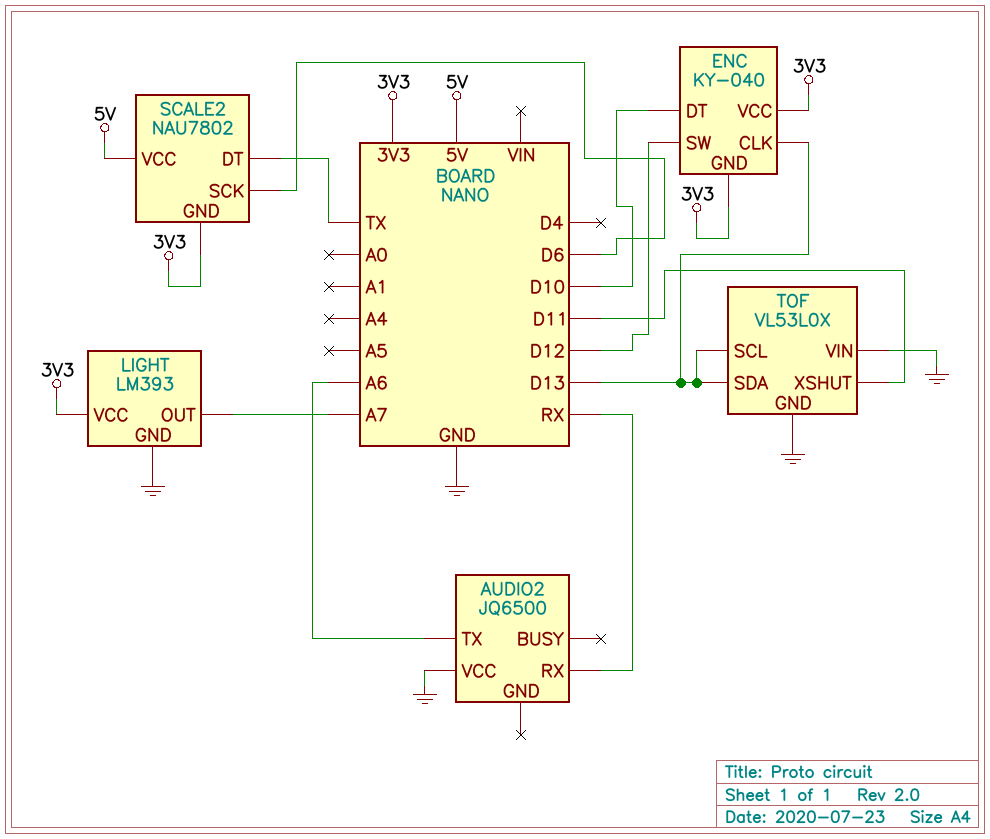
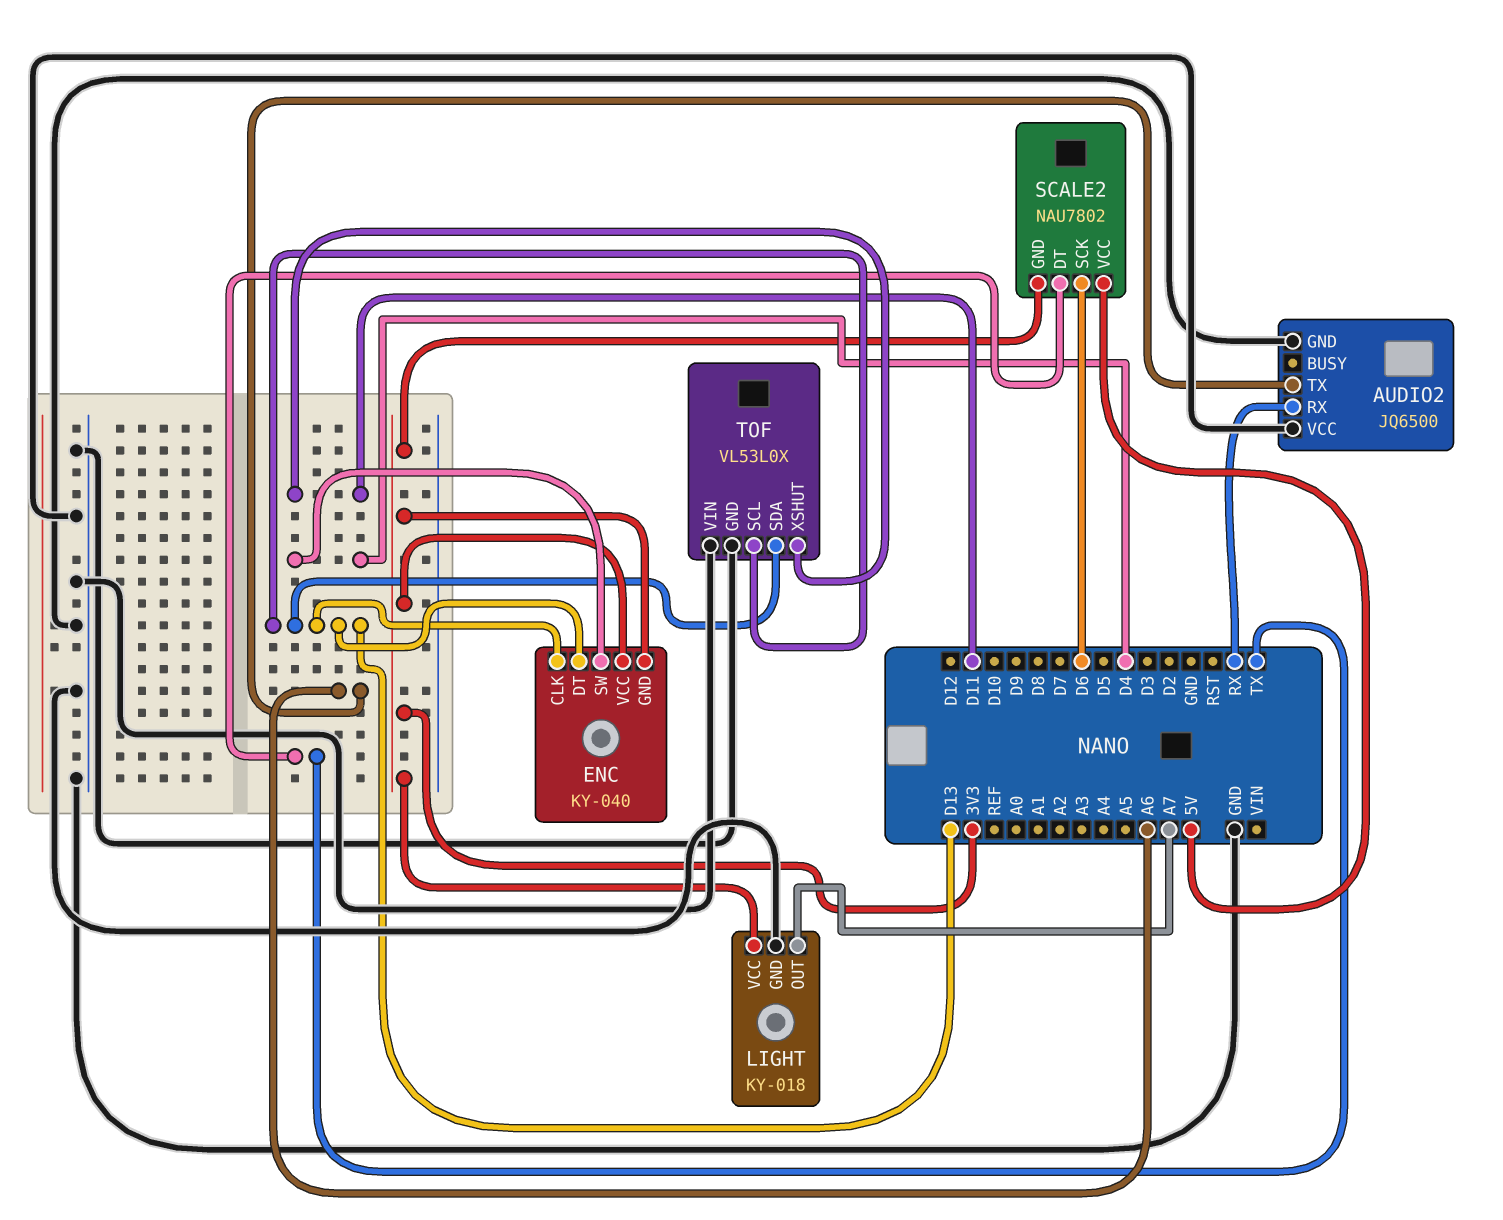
AUDIO2 pin GND: none -> GND
ENC pin DT: D10 -> D13
ENC pin SW: D12 -> D4
LIGHT: LM393 -> KY-018

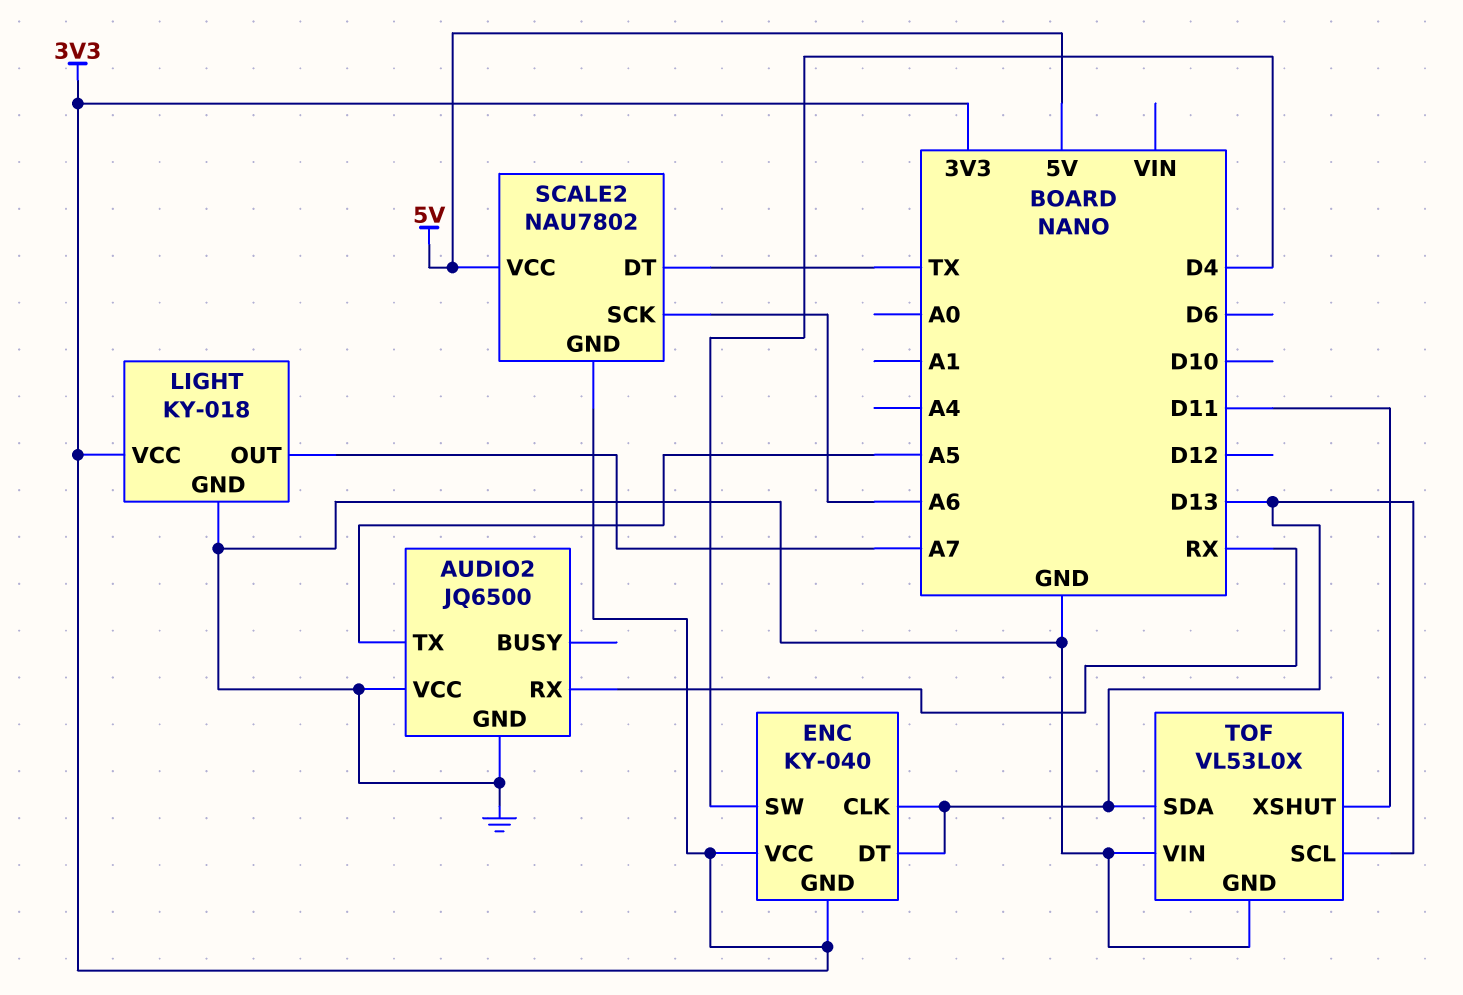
AUDIO2 pin TX: A6 -> A5
SCALE2 pin SCK: D6 -> A6

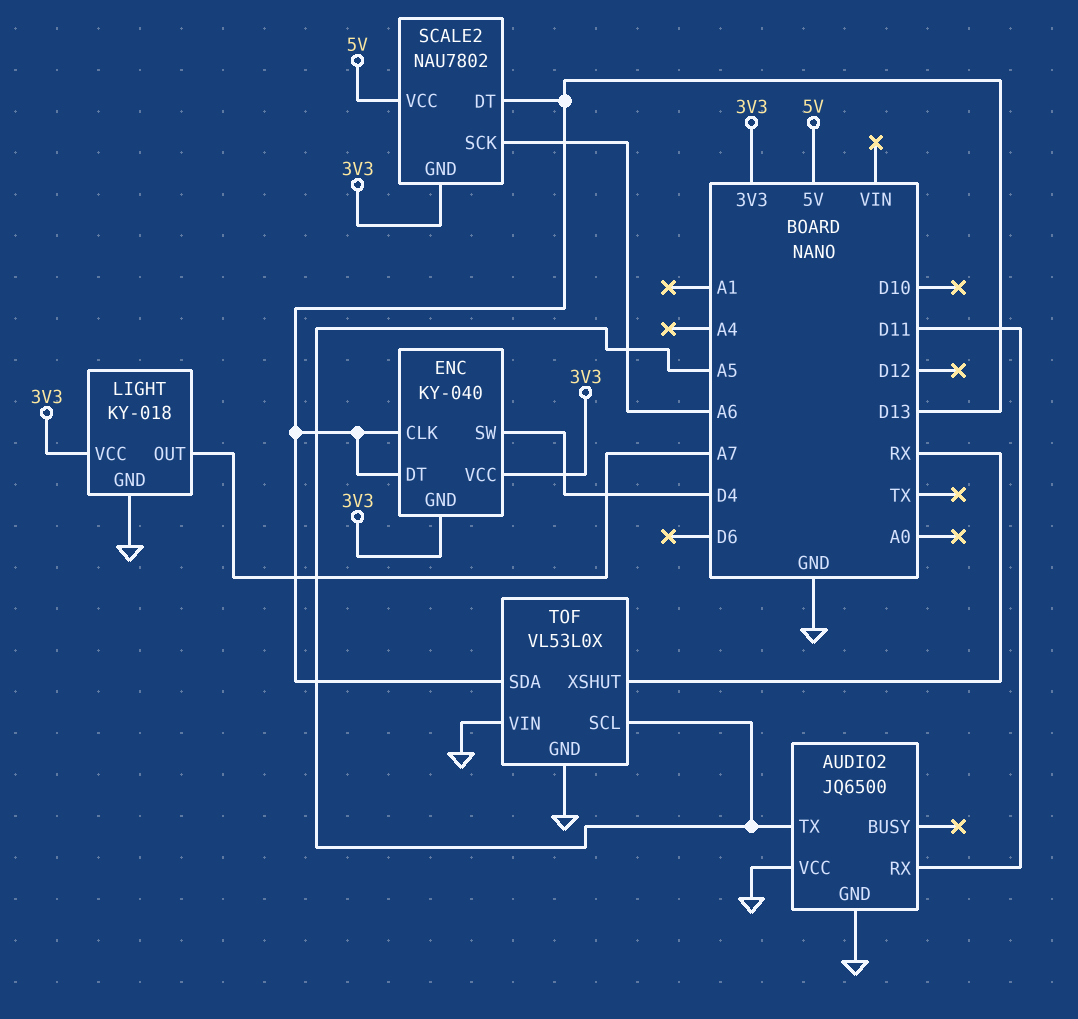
AUDIO2 pin RX: RX -> D11
SCALE2 pin DT: TX -> D13
TOF pin SCL: D13 -> A5
TOF pin XSHUT: D11 -> RX

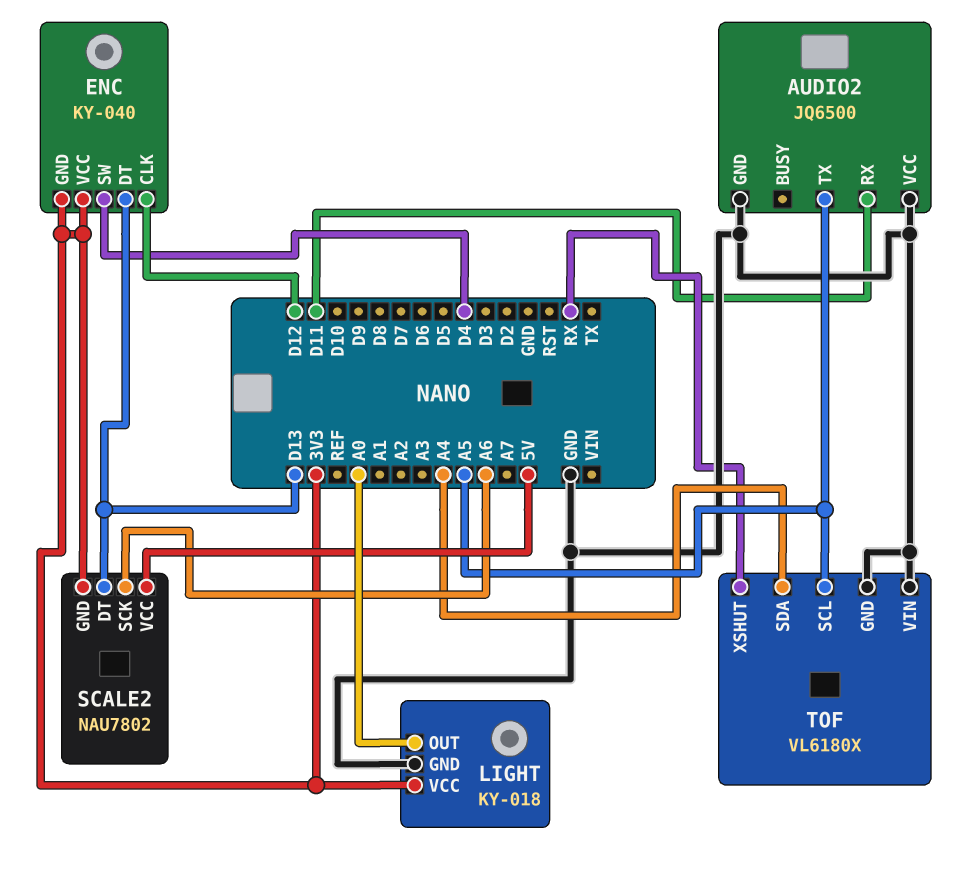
ENC pin CLK: D13 -> D12
LIGHT pin OUT: A7 -> A0
TOF: VL53L0X -> VL6180X
TOF pin SDA: D13 -> A4

